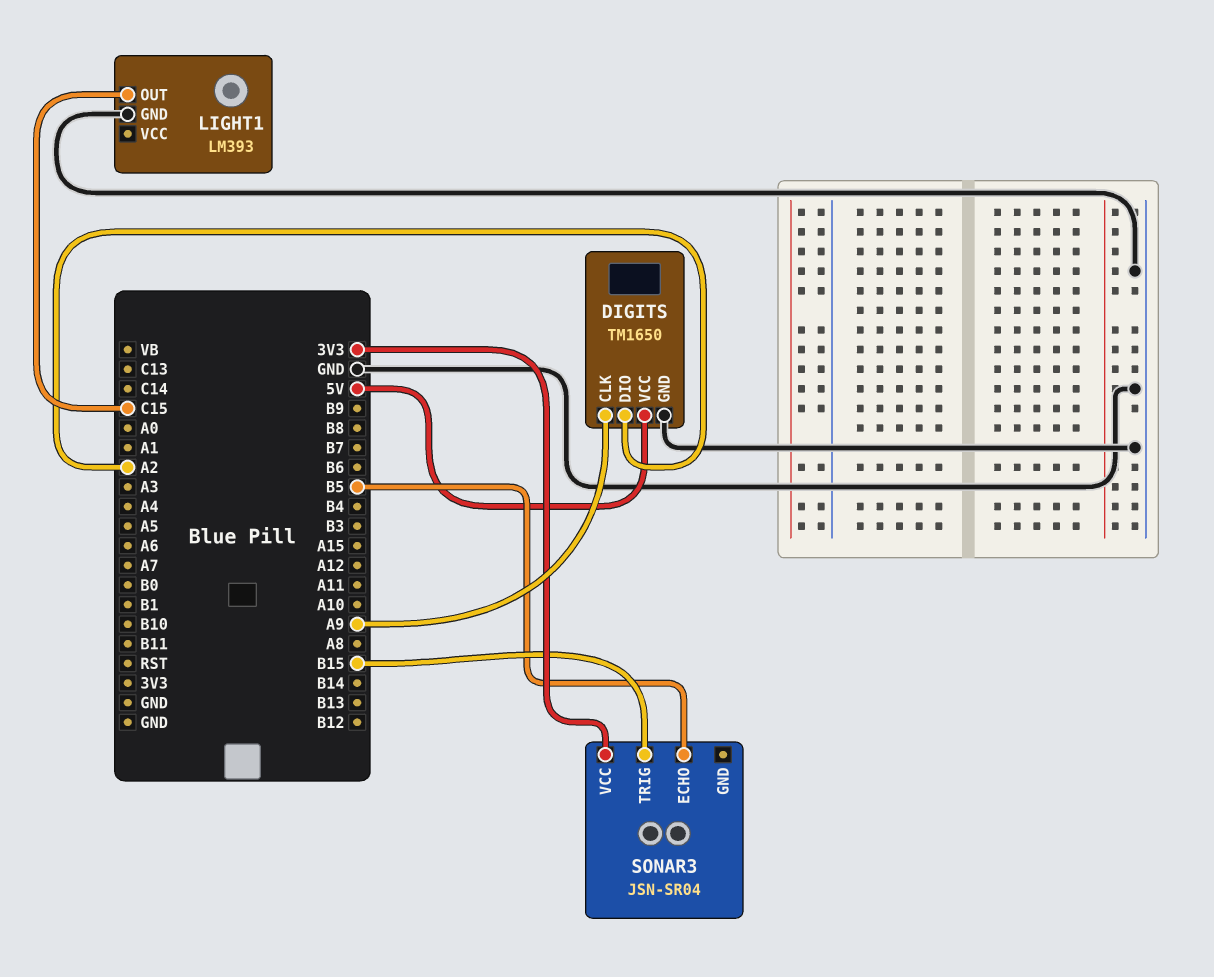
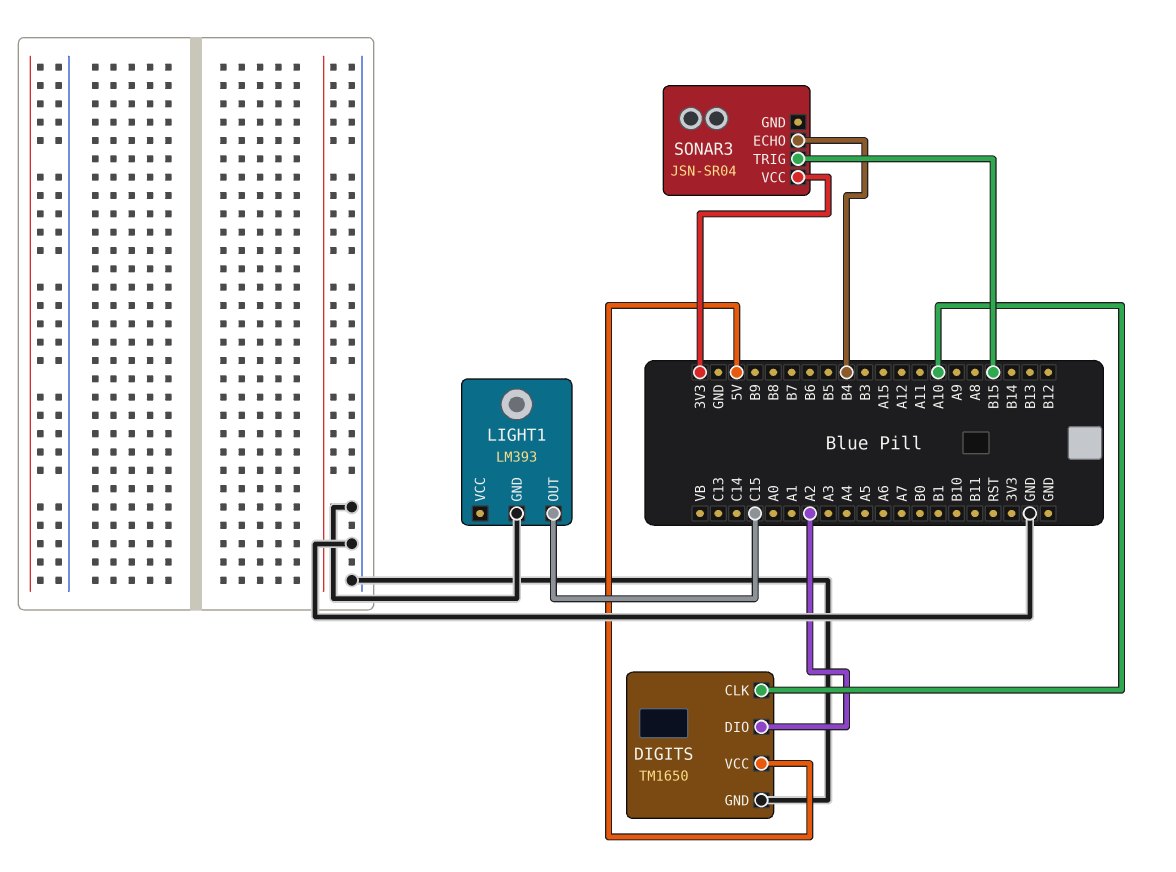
DIGITS pin CLK: A9 -> A10
SONAR3 pin ECHO: B5 -> B4

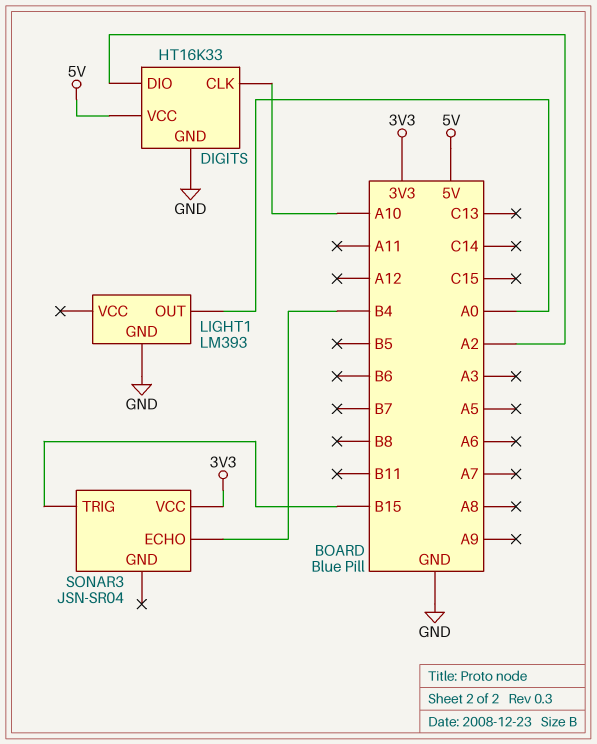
DIGITS: TM1650 -> HT16K33
LIGHT1 pin OUT: C15 -> A0

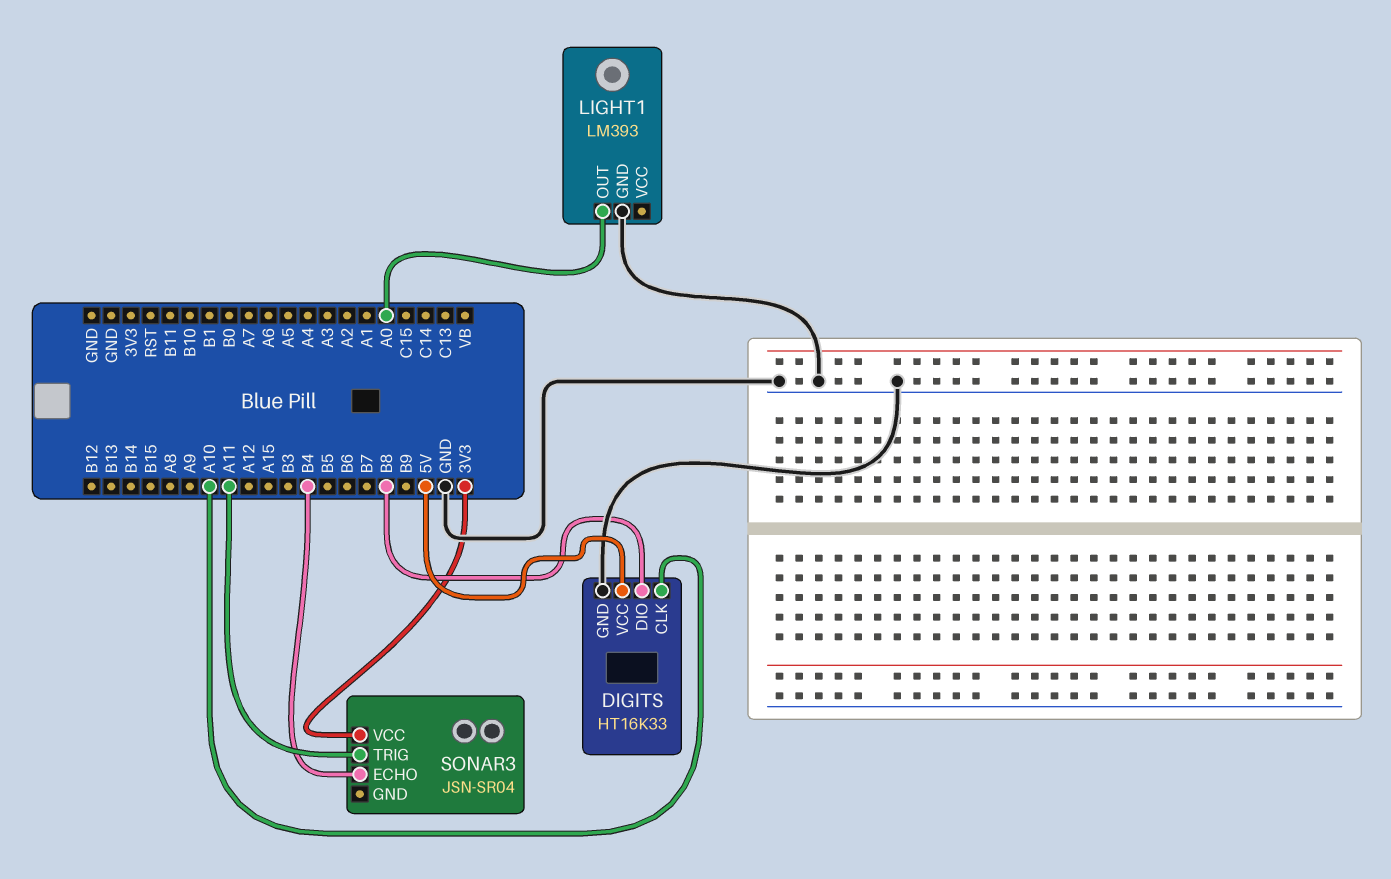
DIGITS pin DIO: A2 -> B8
SONAR3 pin TRIG: B15 -> A11

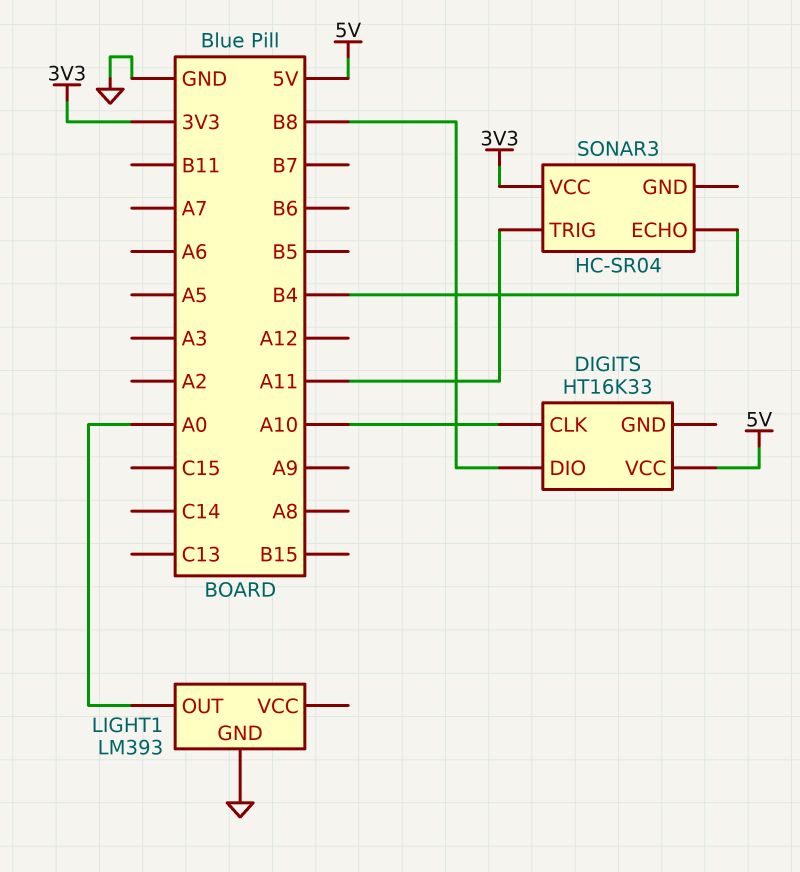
DIGITS pin GND: GND -> none
SONAR3: JSN-SR04 -> HC-SR04

